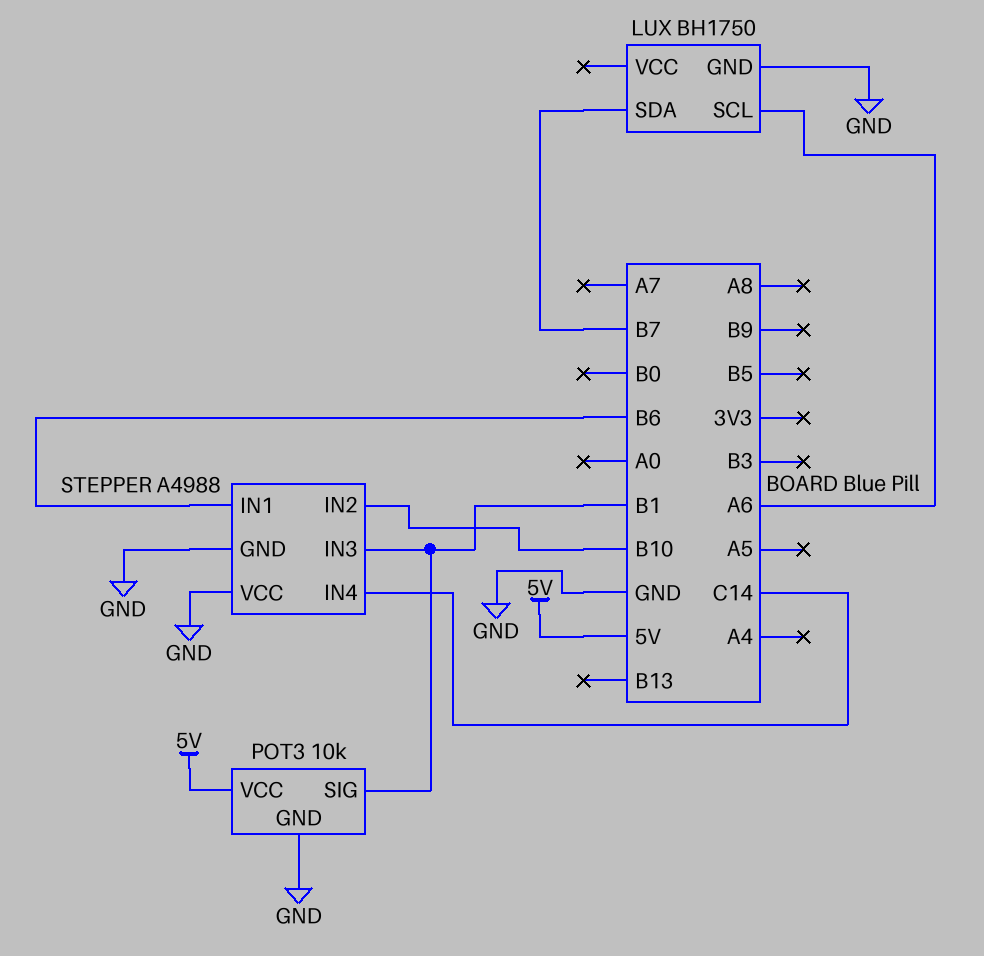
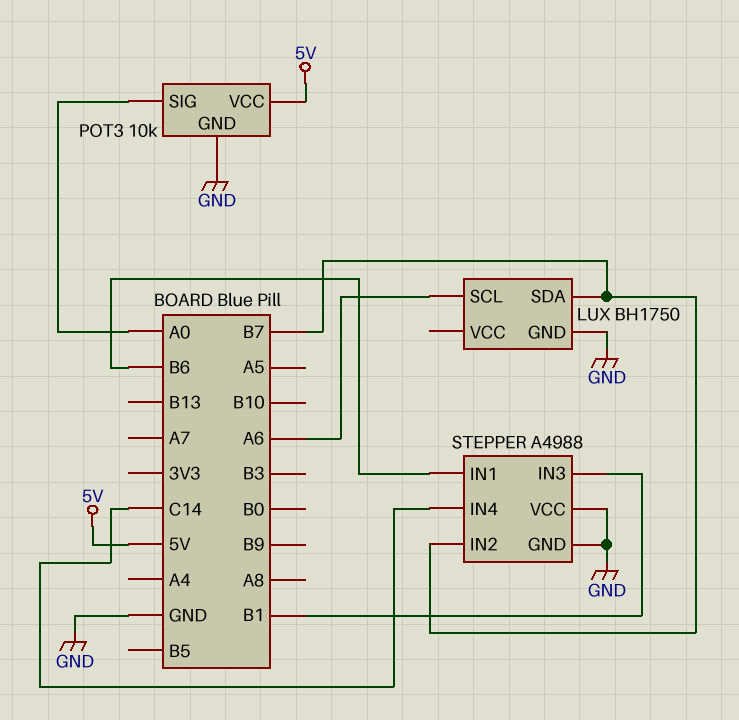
POT3 pin SIG: B1 -> A0
STEPPER pin IN2: B10 -> B7

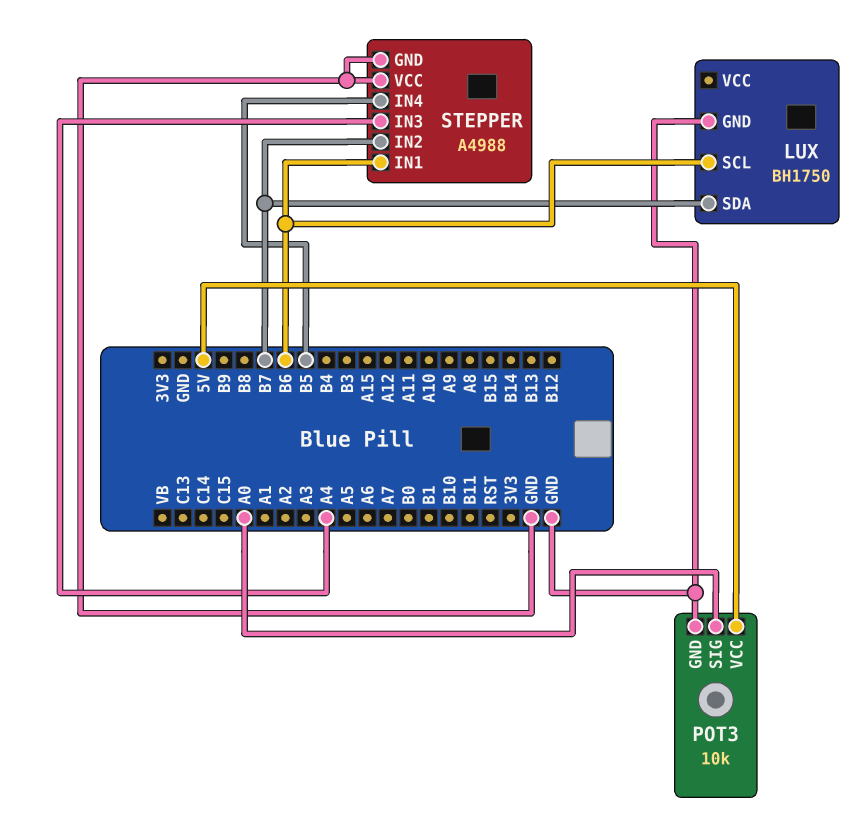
LUX pin SCL: A6 -> B6
STEPPER pin IN3: B1 -> A4
STEPPER pin IN4: C14 -> B5

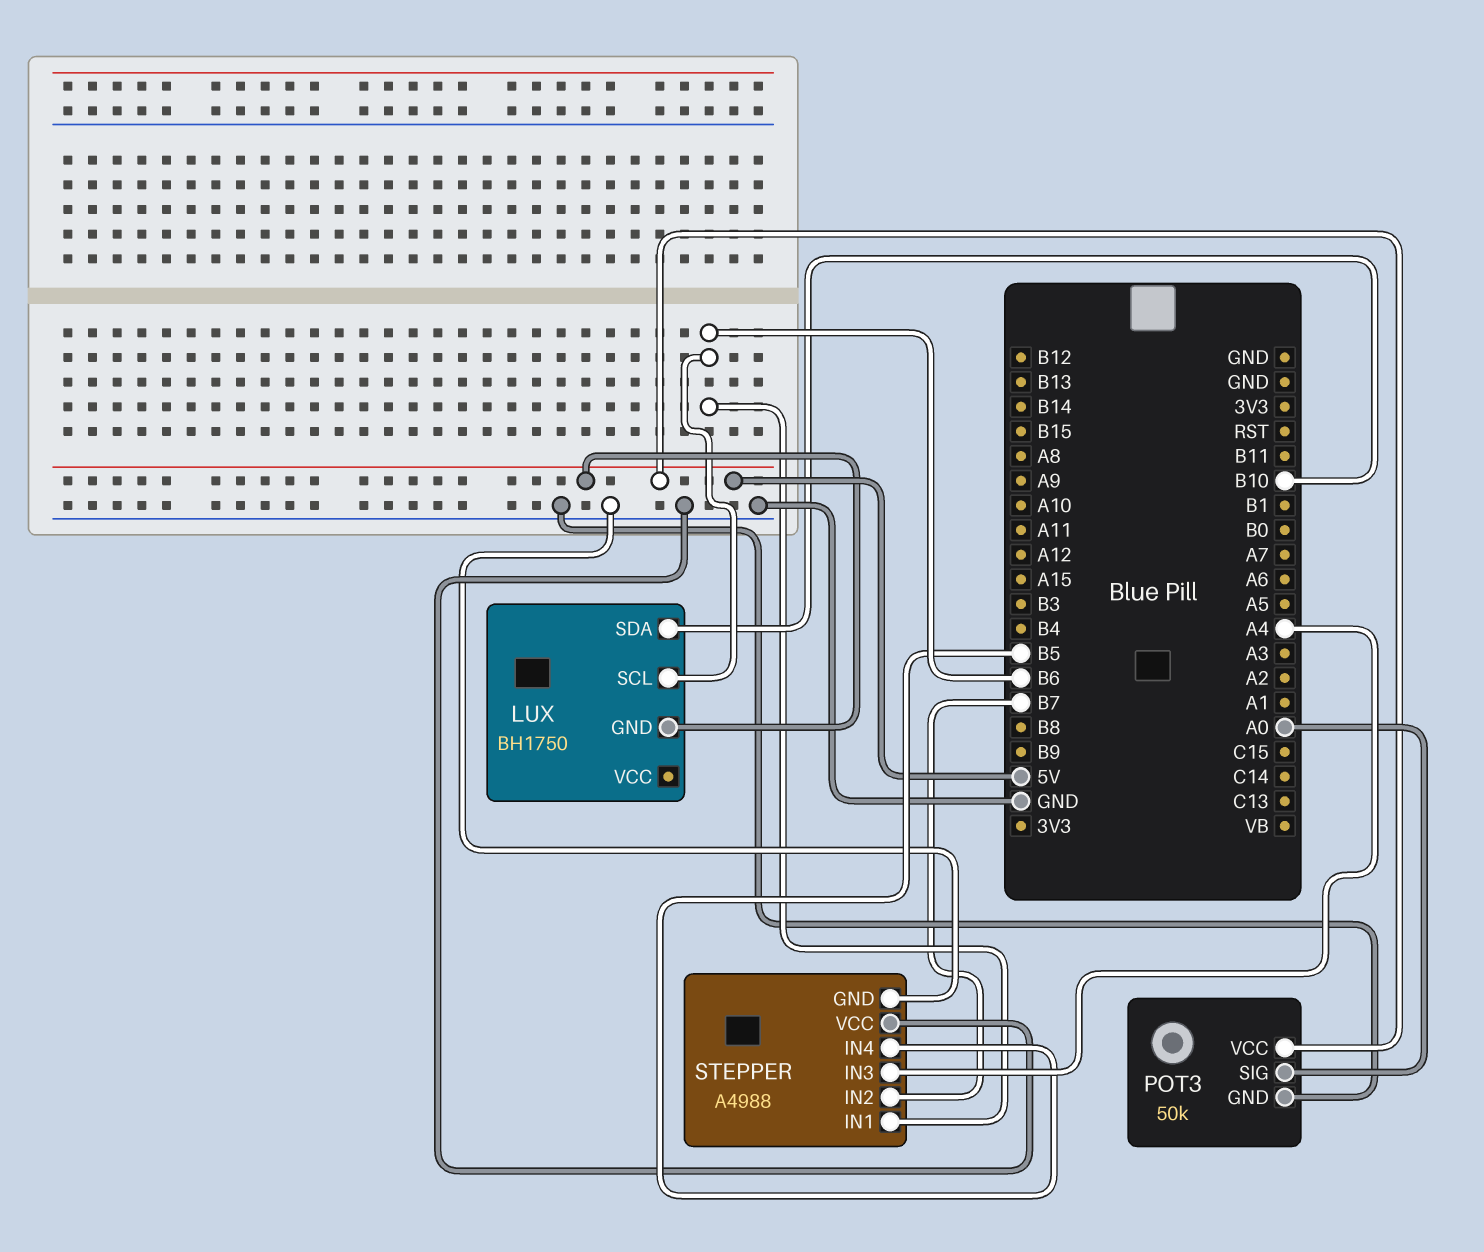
LUX pin GND: GND -> 5V
LUX pin SDA: B7 -> B10
POT3: 10k -> 50k

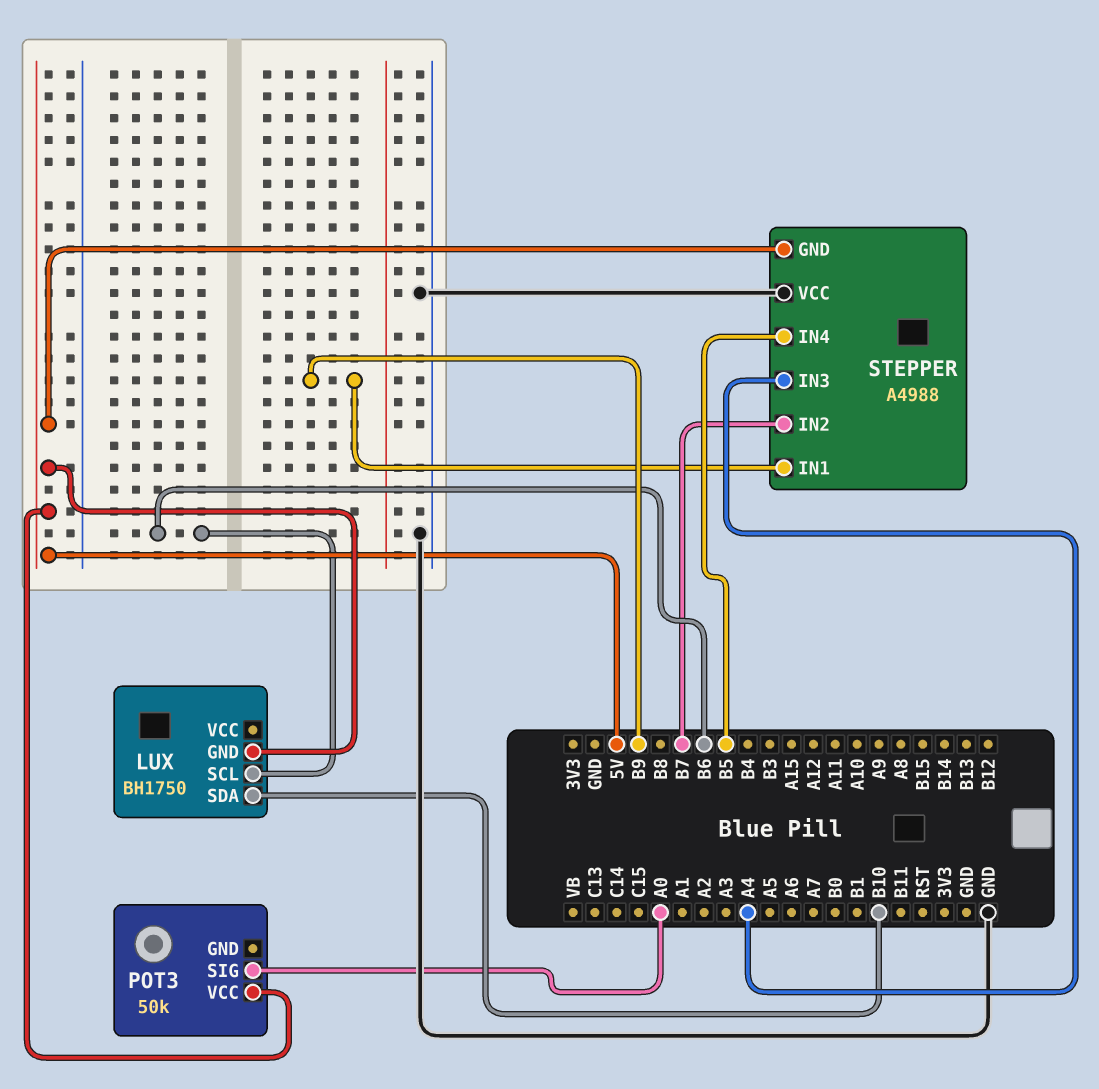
POT3 pin GND: GND -> none
STEPPER pin GND: GND -> 5V
STEPPER pin IN1: B6 -> B9

